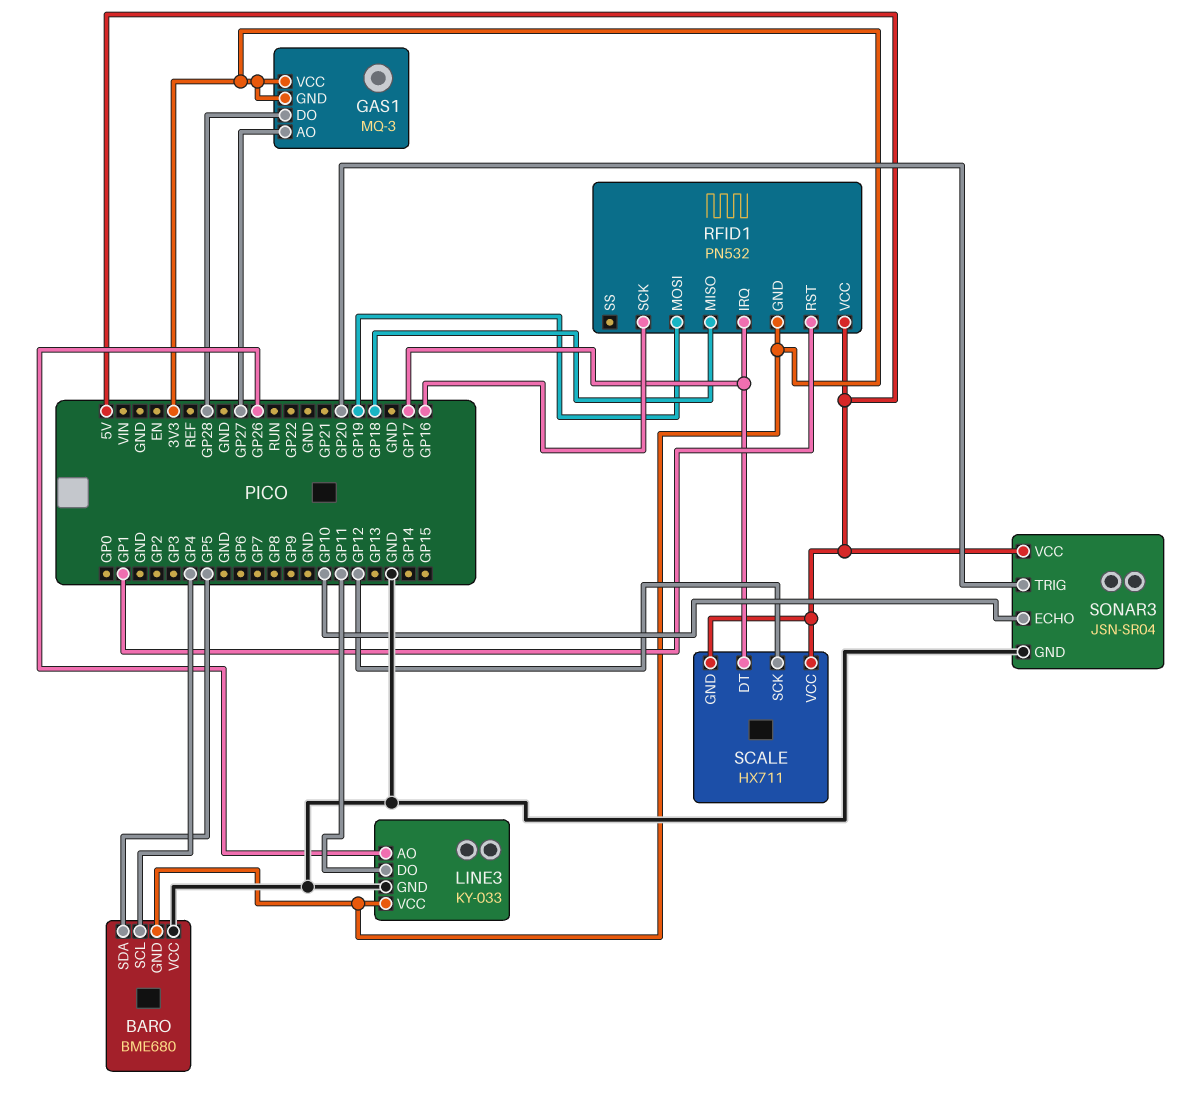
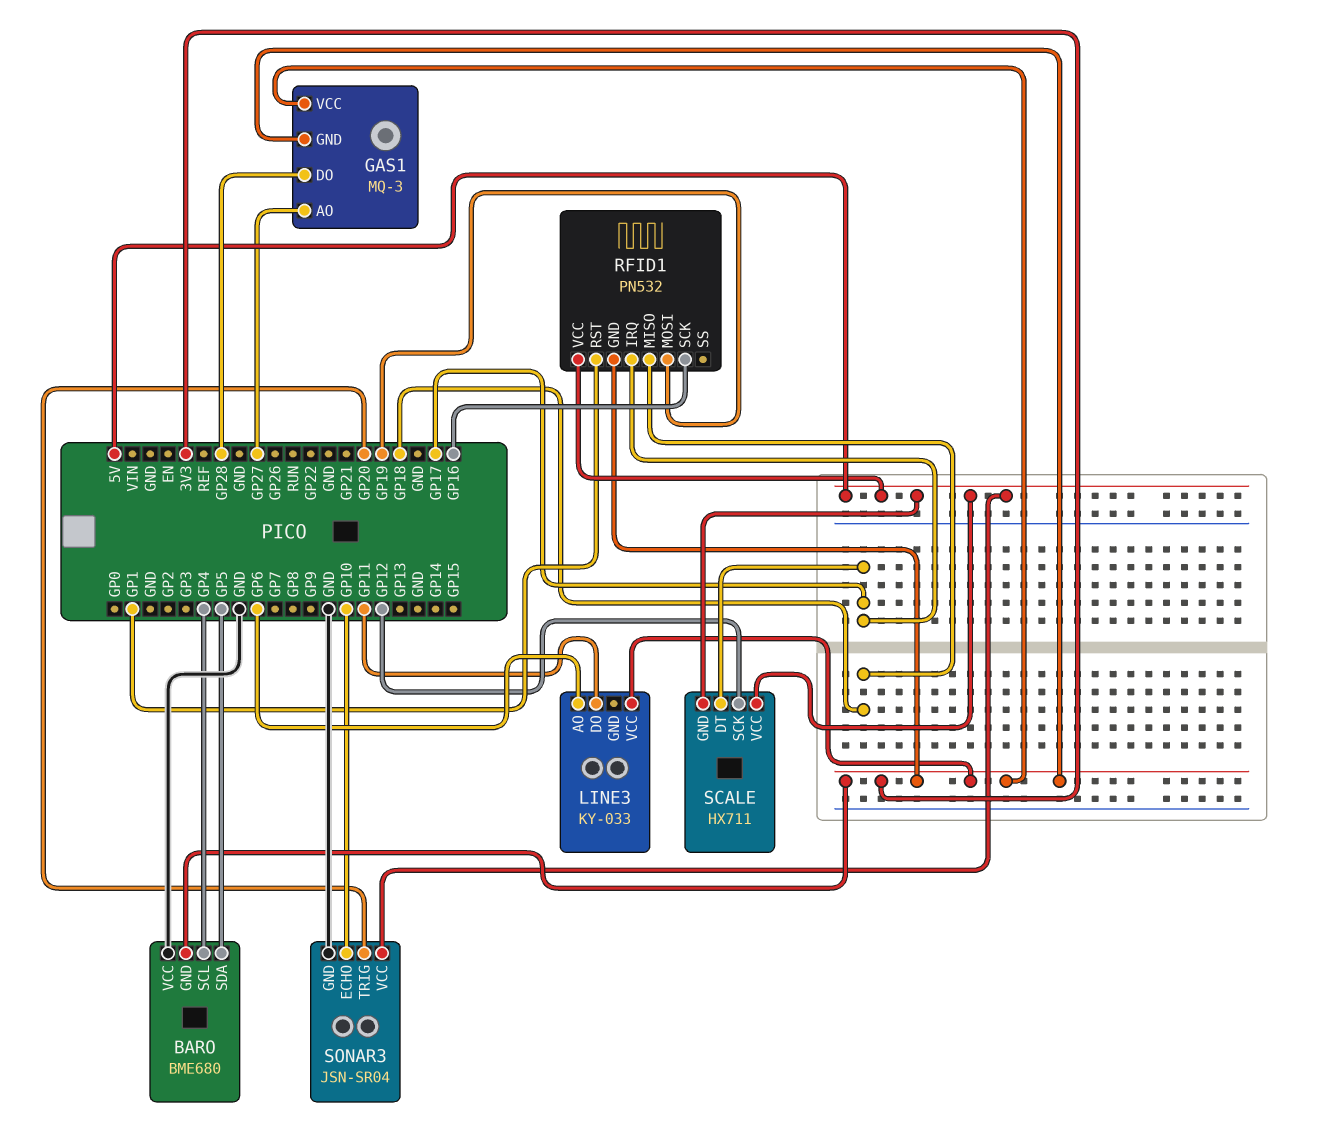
LINE3 pin AO: GP26 -> GP6
LINE3 pin GND: GND -> none

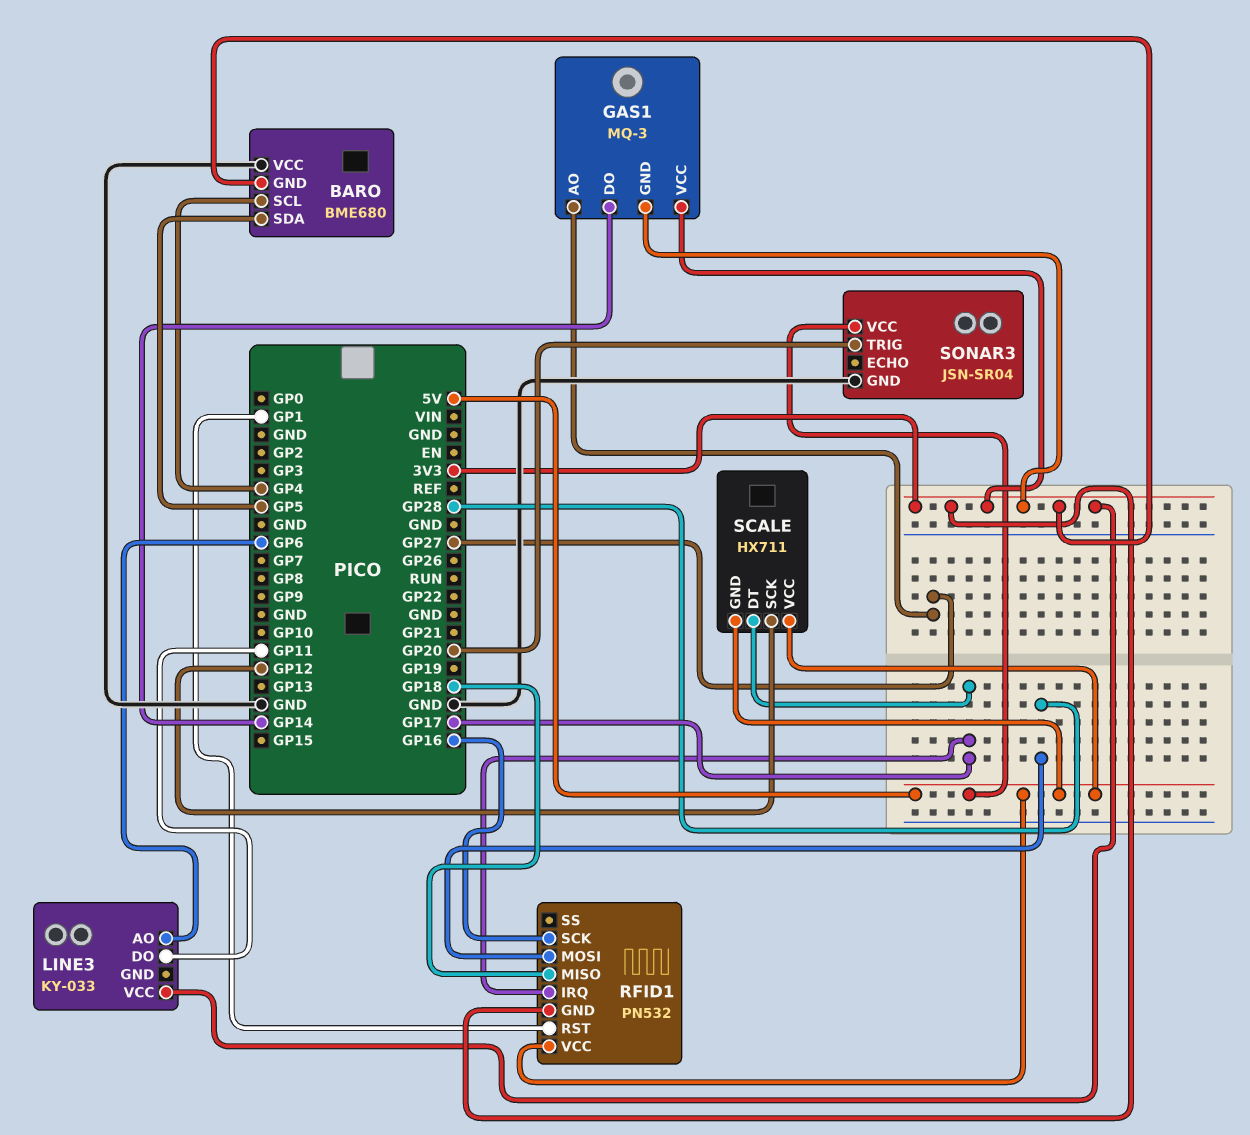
GAS1 pin DO: GP28 -> GP14
RFID1 pin MOSI: GP19 -> GP28
SONAR3 pin ECHO: GP10 -> none

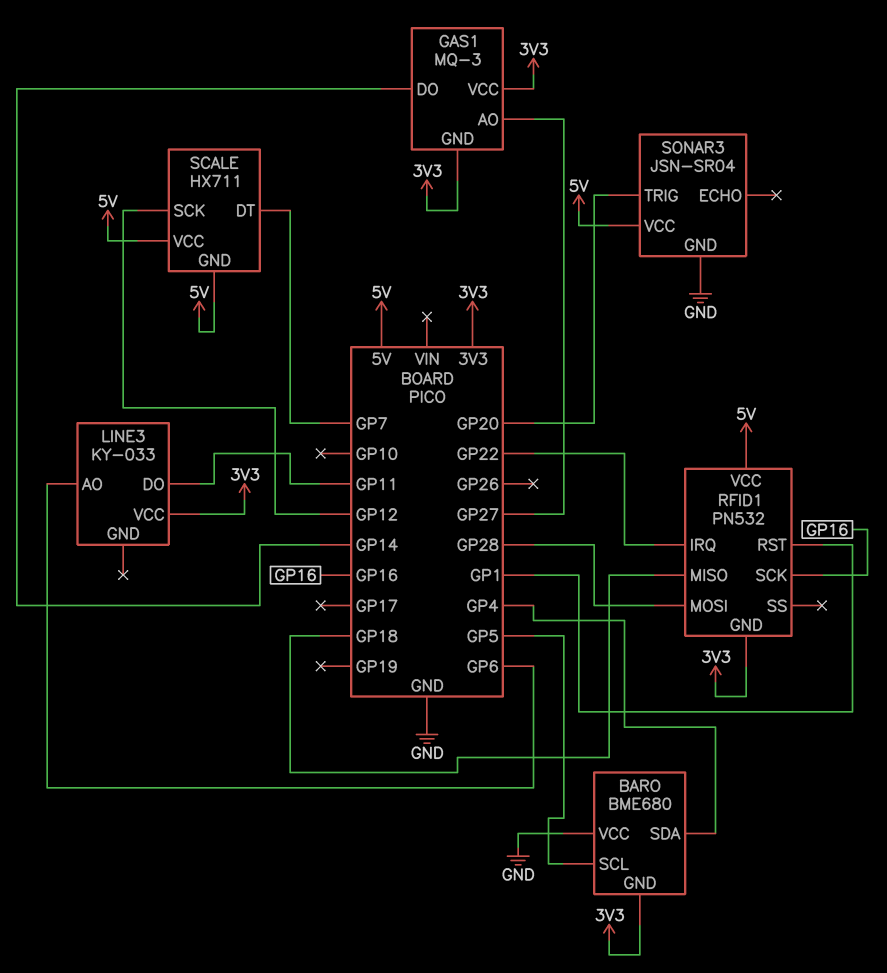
BARO pin SCL: GP4 -> GP5
BARO pin SDA: GP5 -> GP4
RFID1 pin IRQ: GP17 -> GP22
SCALE pin DT: GP17 -> GP7

